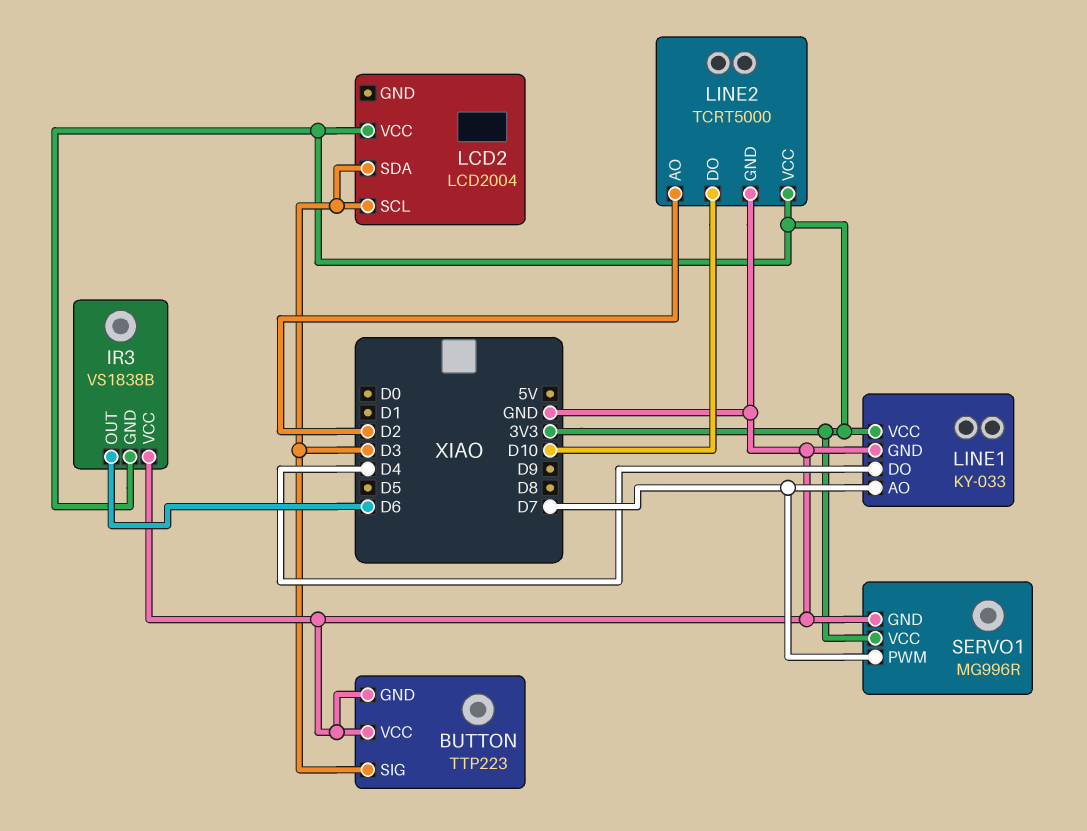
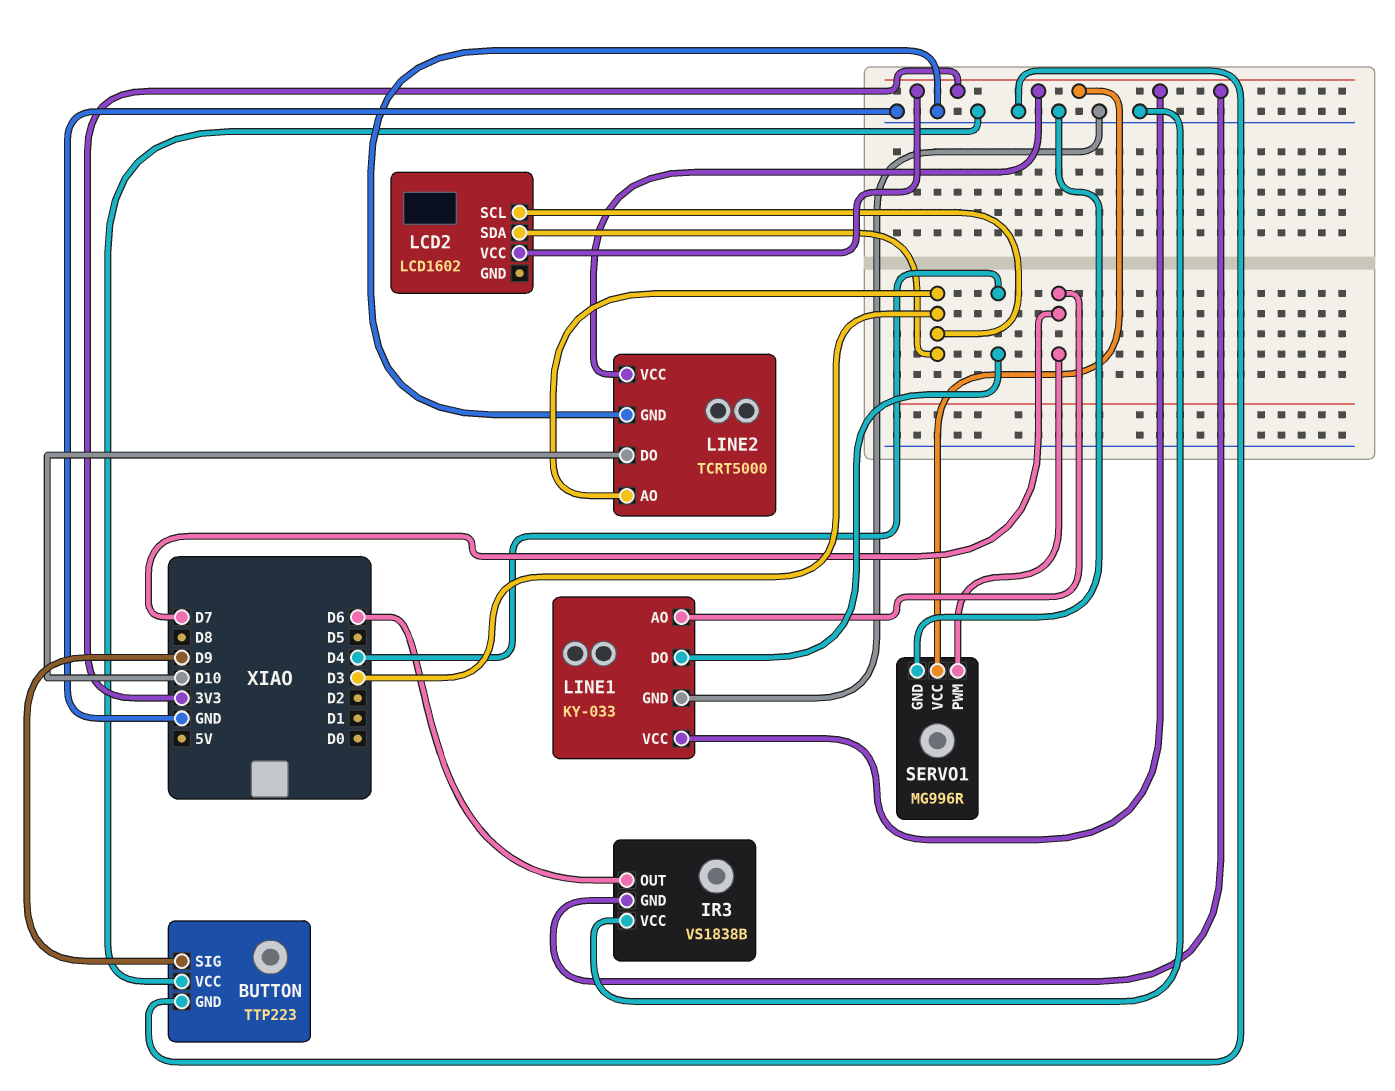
BUTTON pin SIG: D3 -> D9
LCD2: LCD2004 -> LCD1602
LINE2 pin AO: D2 -> D3

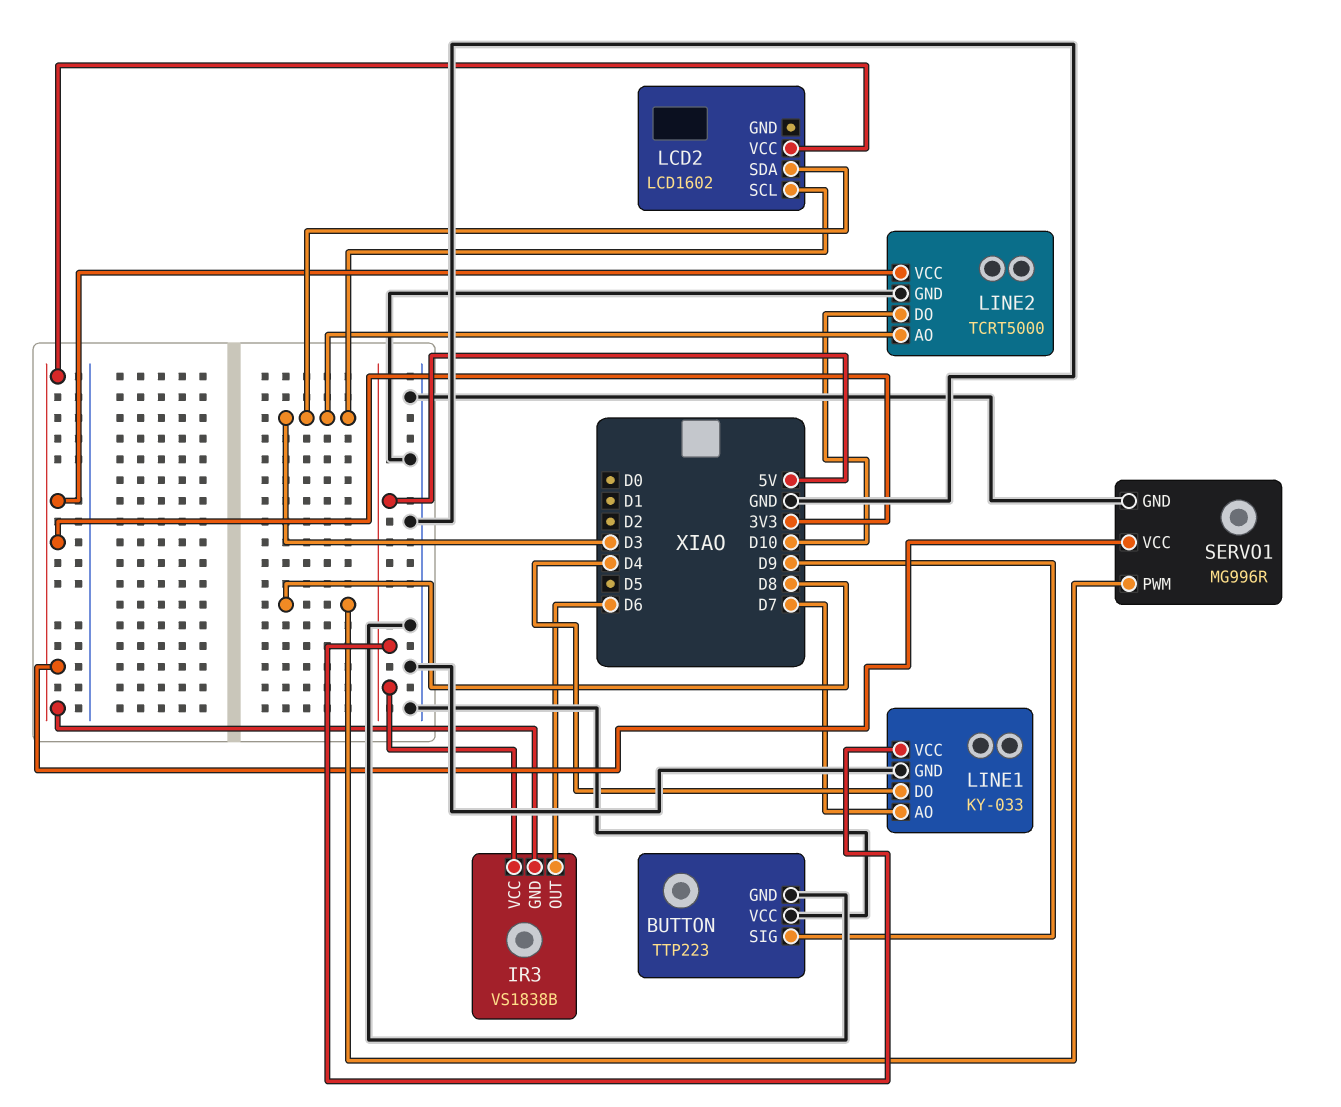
IR3 pin VCC: GND -> 5V
LINE1 pin VCC: 3V3 -> 5V
SERVO1 pin PWM: D7 -> D8

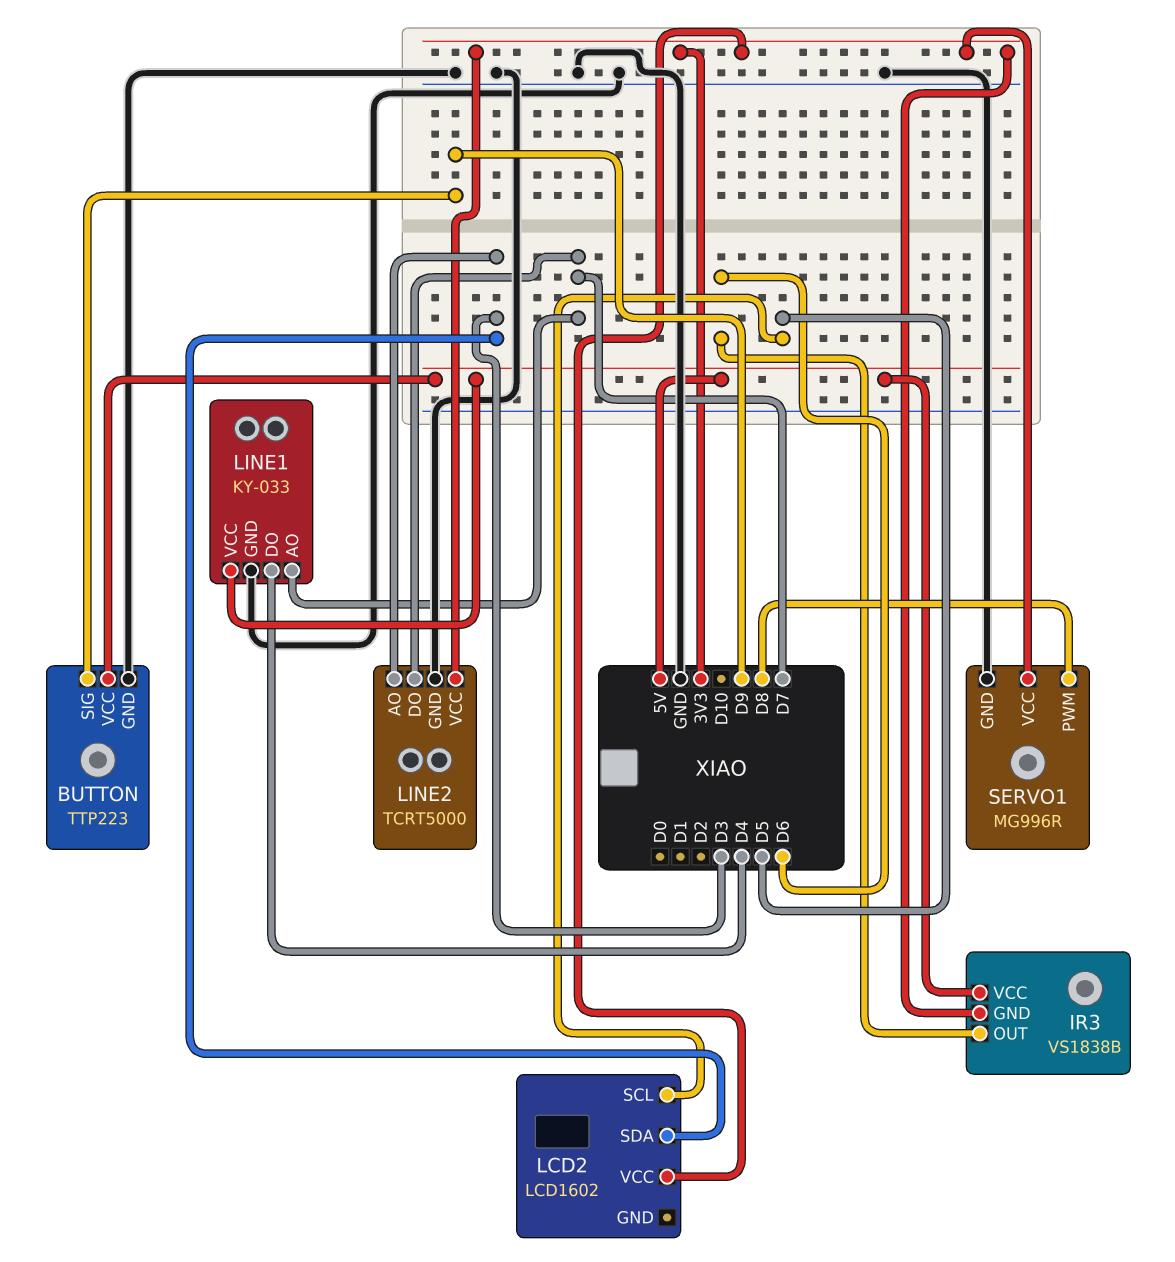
BUTTON pin VCC: GND -> 5V
LCD2 pin SCL: D3 -> D5
LINE2 pin DO: D10 -> D7

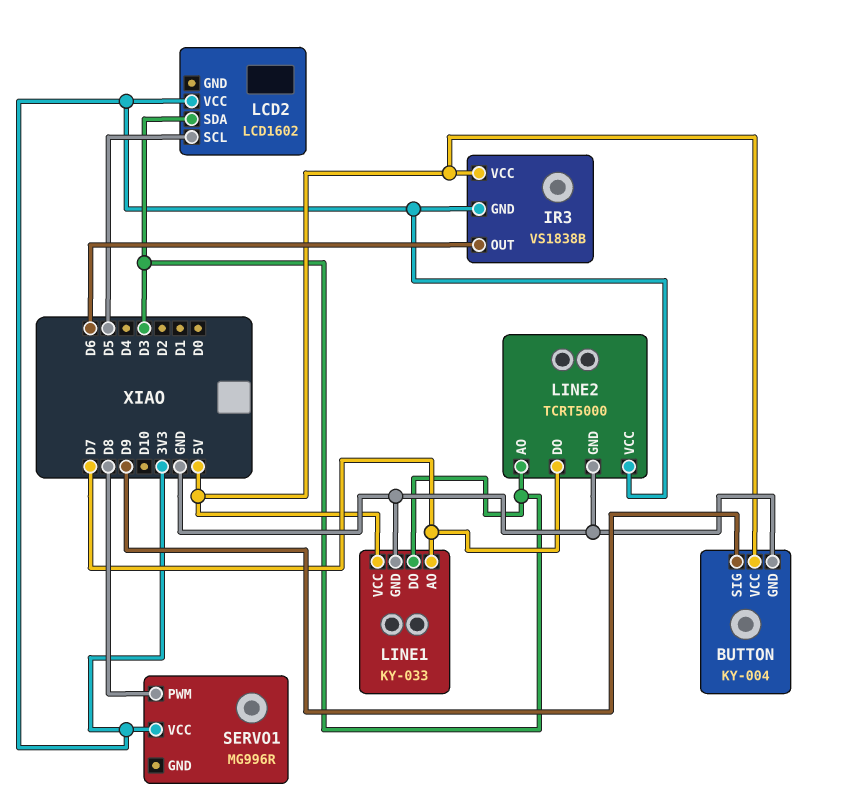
BUTTON: TTP223 -> KY-004
LINE1 pin DO: D4 -> D3
SERVO1 pin GND: GND -> none

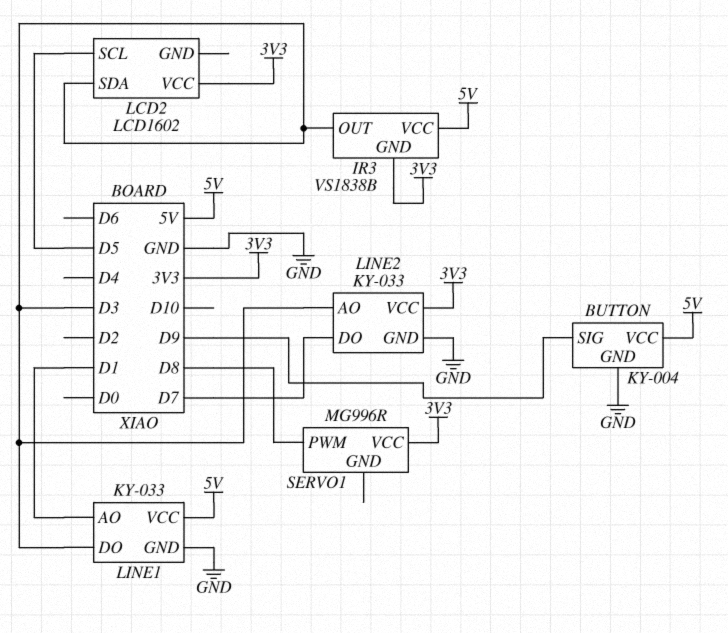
IR3 pin OUT: D6 -> D3
LINE1 pin AO: D7 -> D1
LINE2: TCRT5000 -> KY-033

